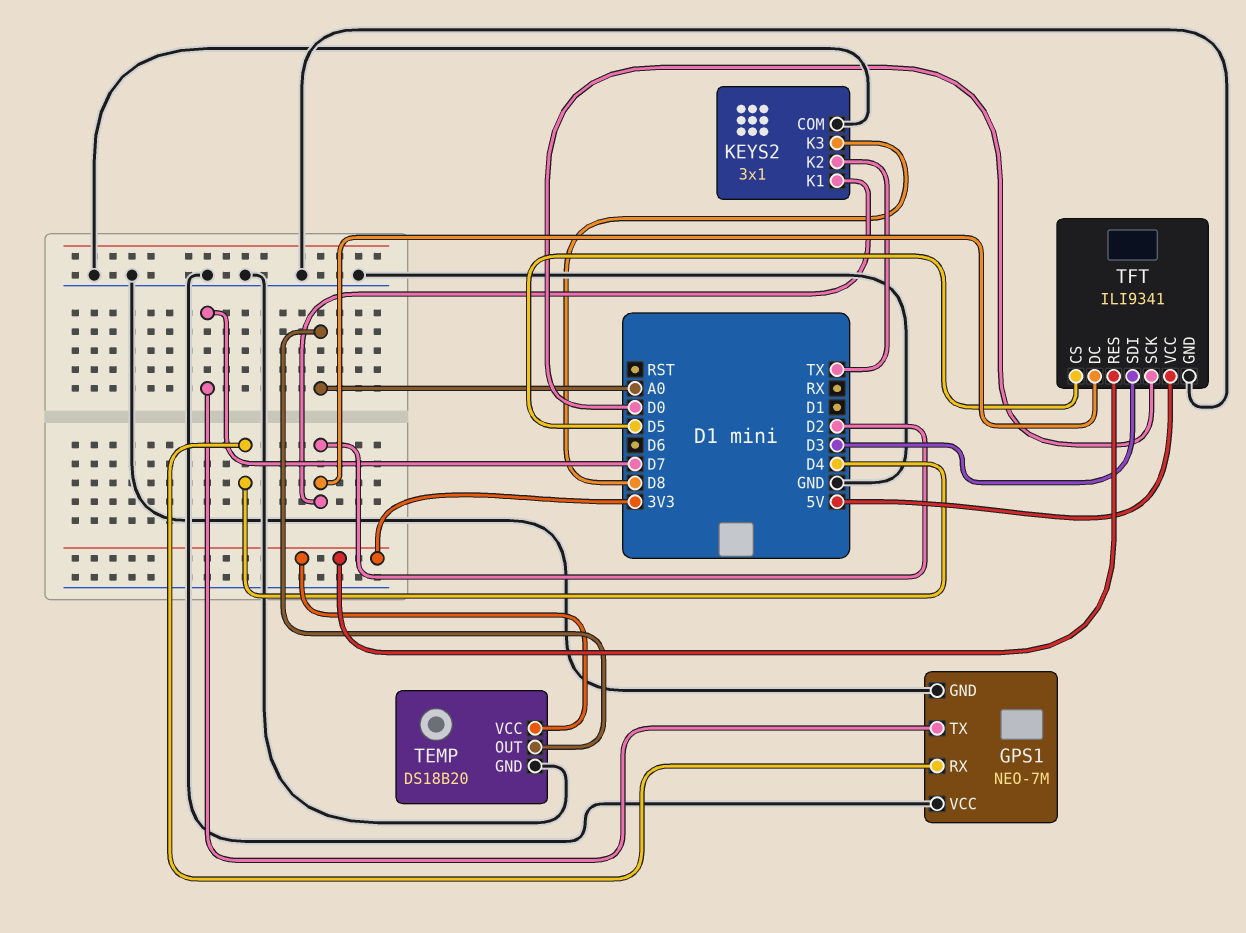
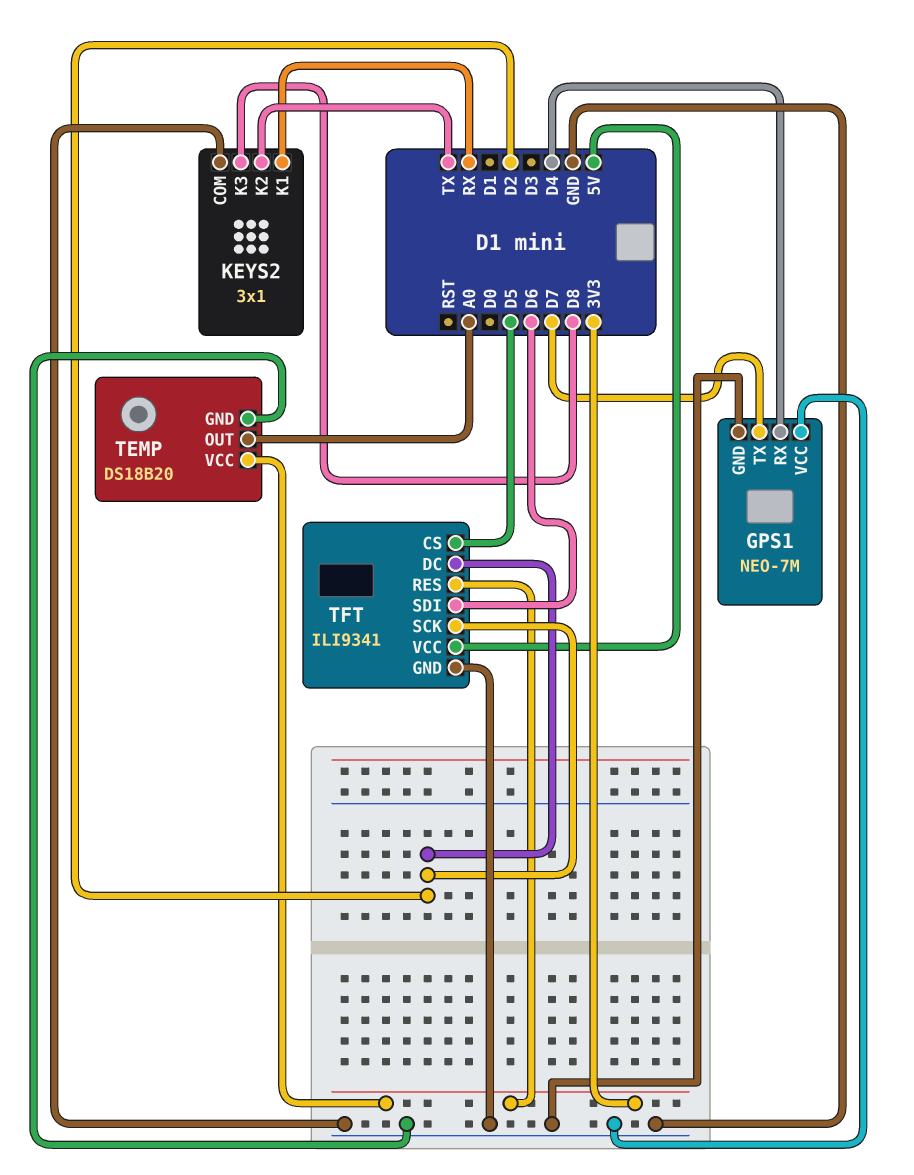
KEYS2 pin K1: D2 -> RX
TFT pin SCK: D0 -> D2
TFT pin SDI: D3 -> D6

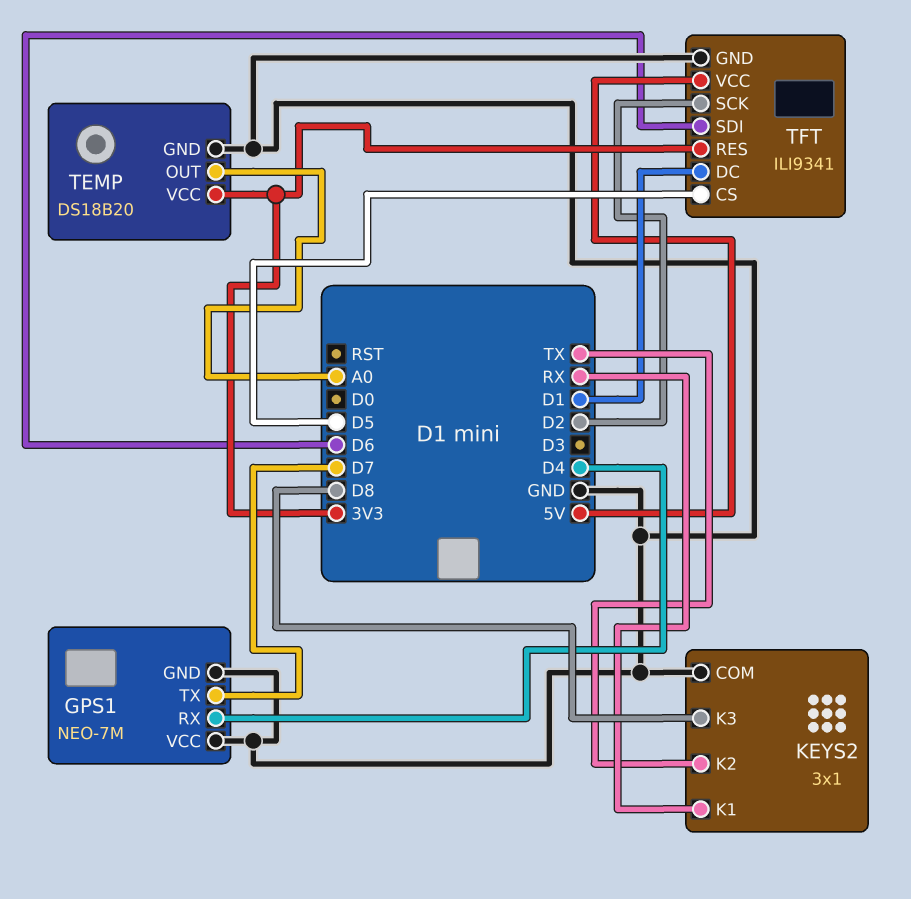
TFT pin DC: D2 -> D1

